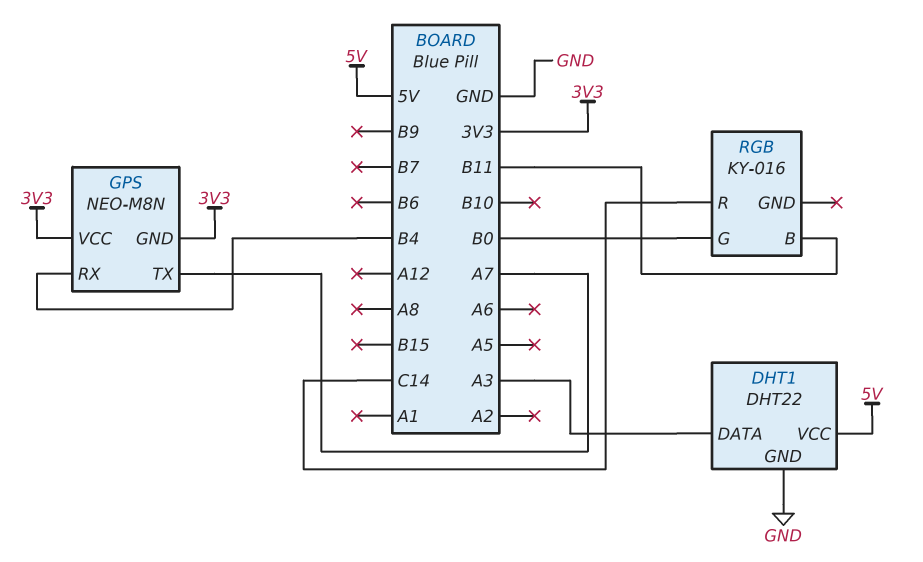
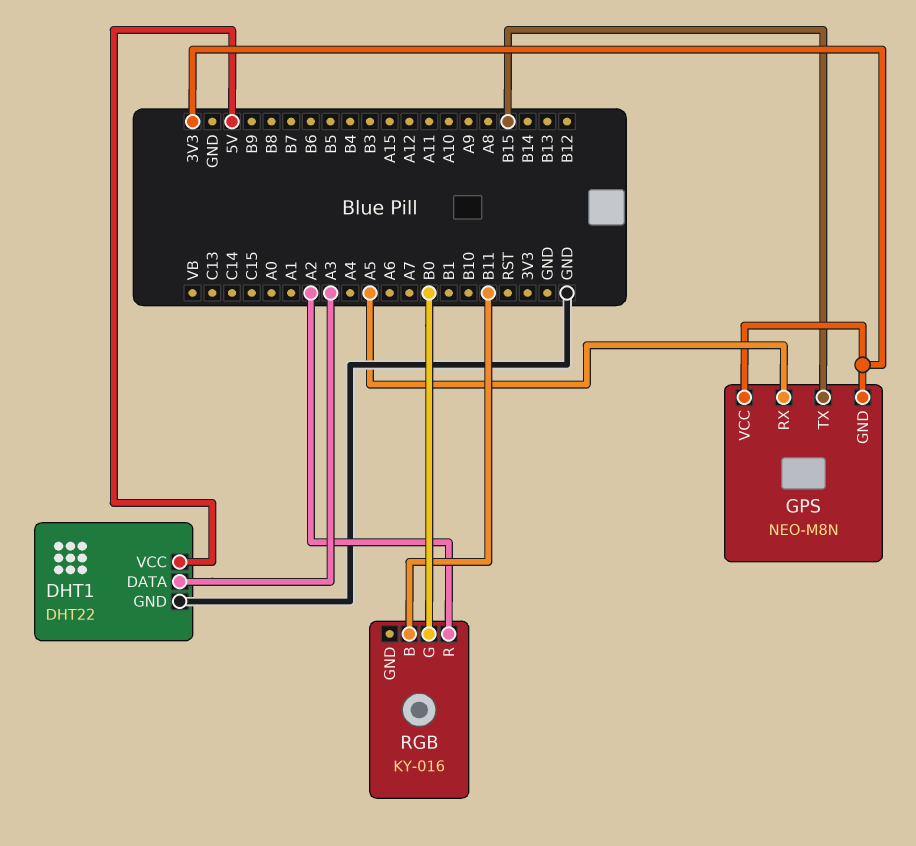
GPS pin RX: B4 -> A5
GPS pin TX: A7 -> B15
RGB pin R: C14 -> A2

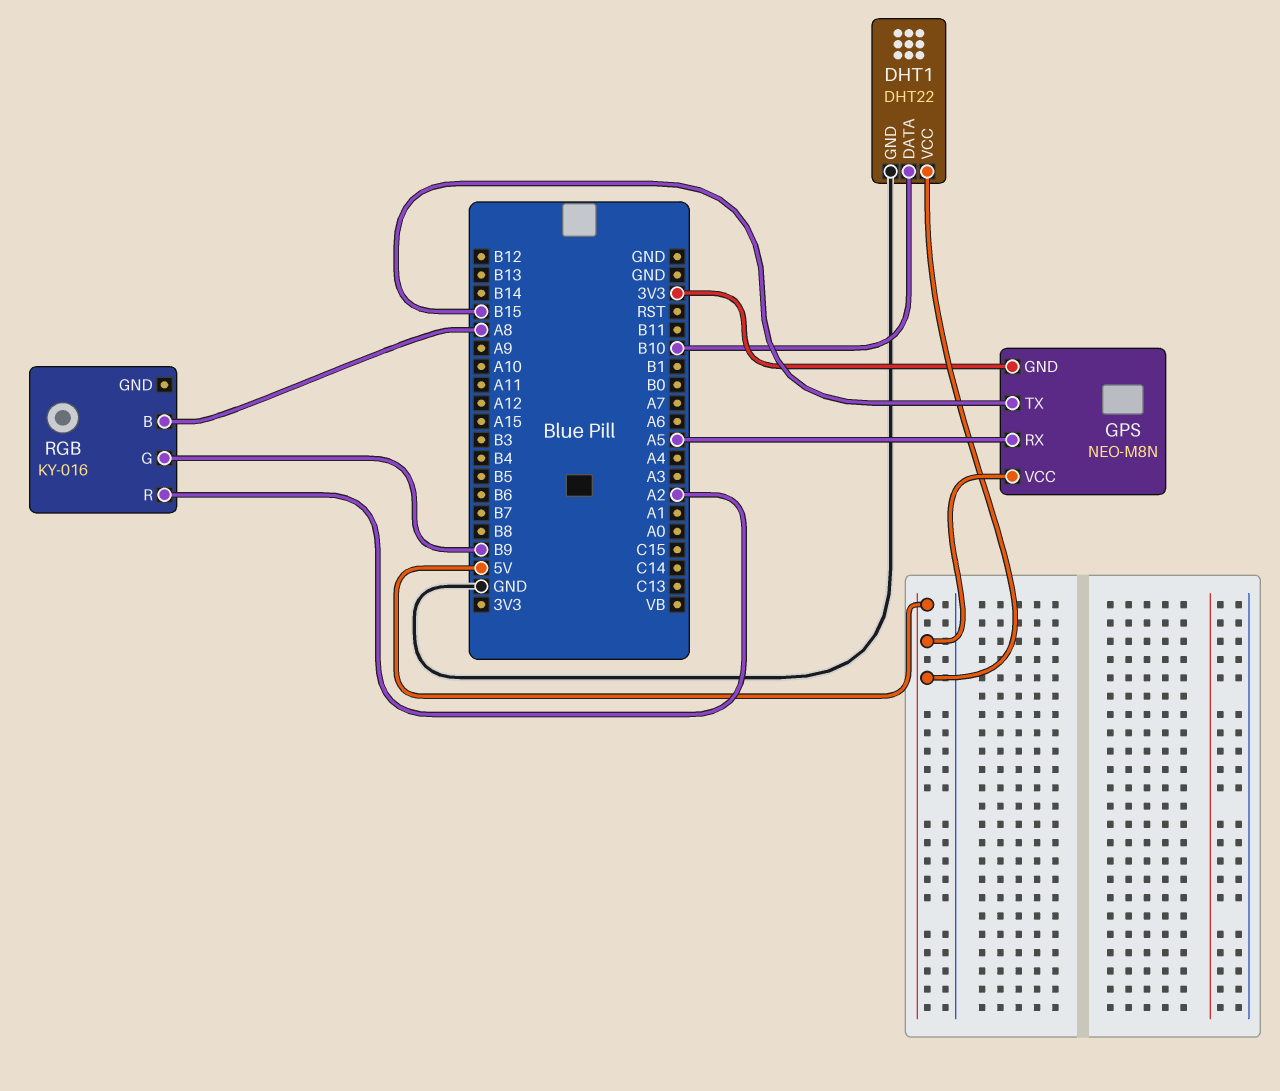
DHT1 pin DATA: A3 -> B10
GPS pin VCC: 3V3 -> 5V
RGB pin B: B11 -> A8
RGB pin G: B0 -> B9

